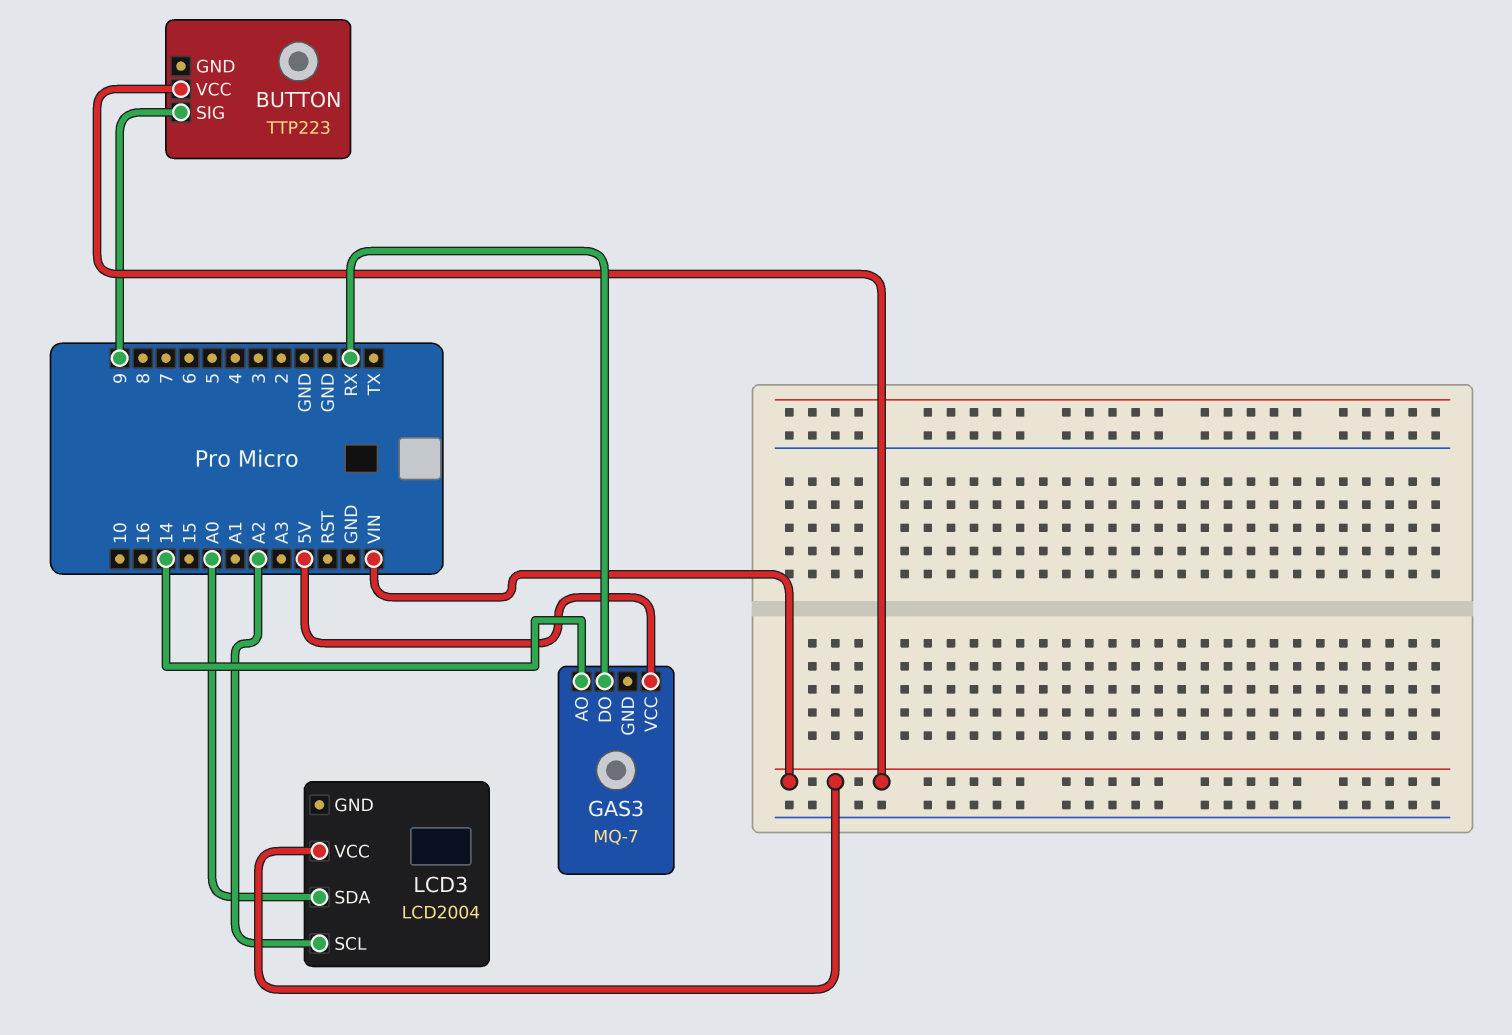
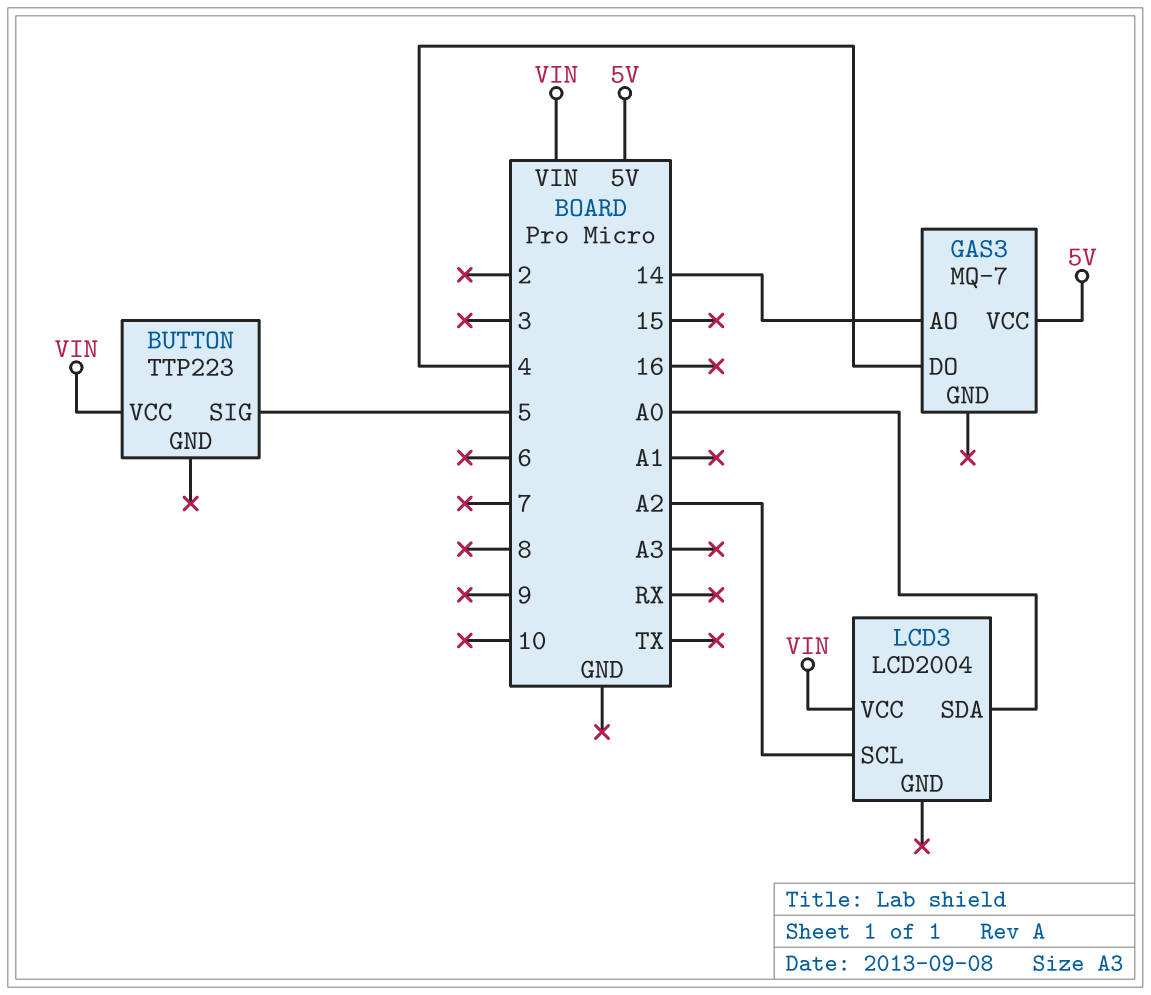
BUTTON pin SIG: 9 -> 5
GAS3 pin DO: RX -> 4

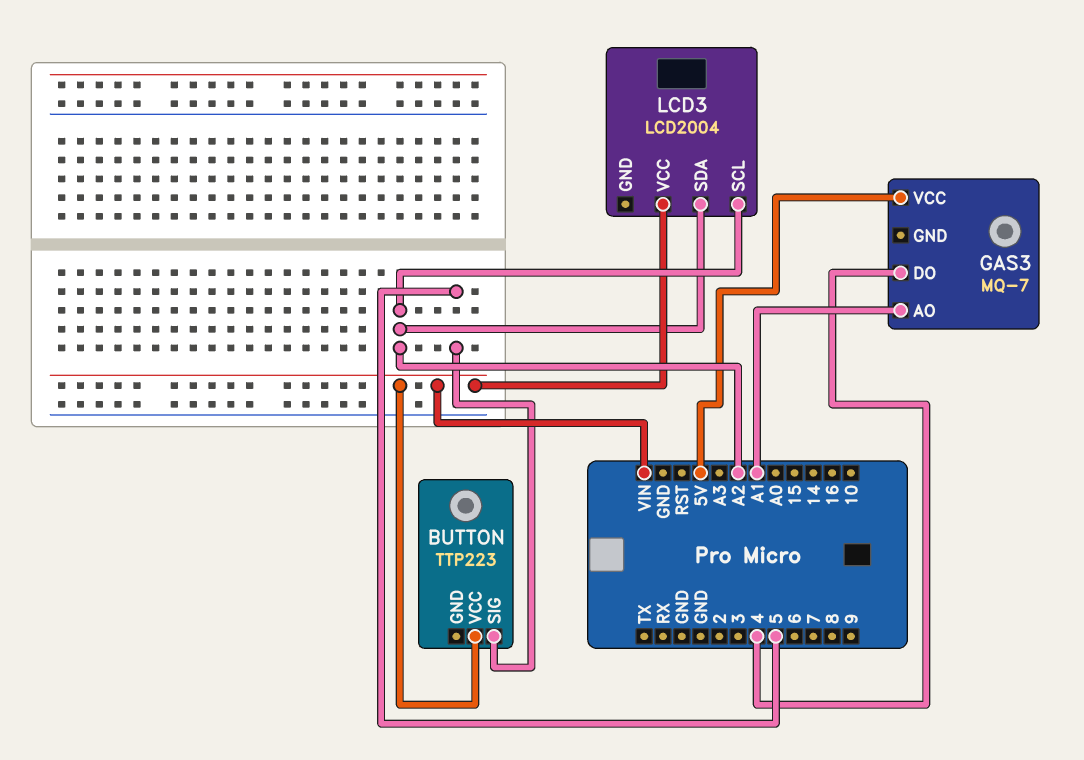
GAS3 pin AO: 14 -> A1
LCD3 pin SDA: A0 -> A2

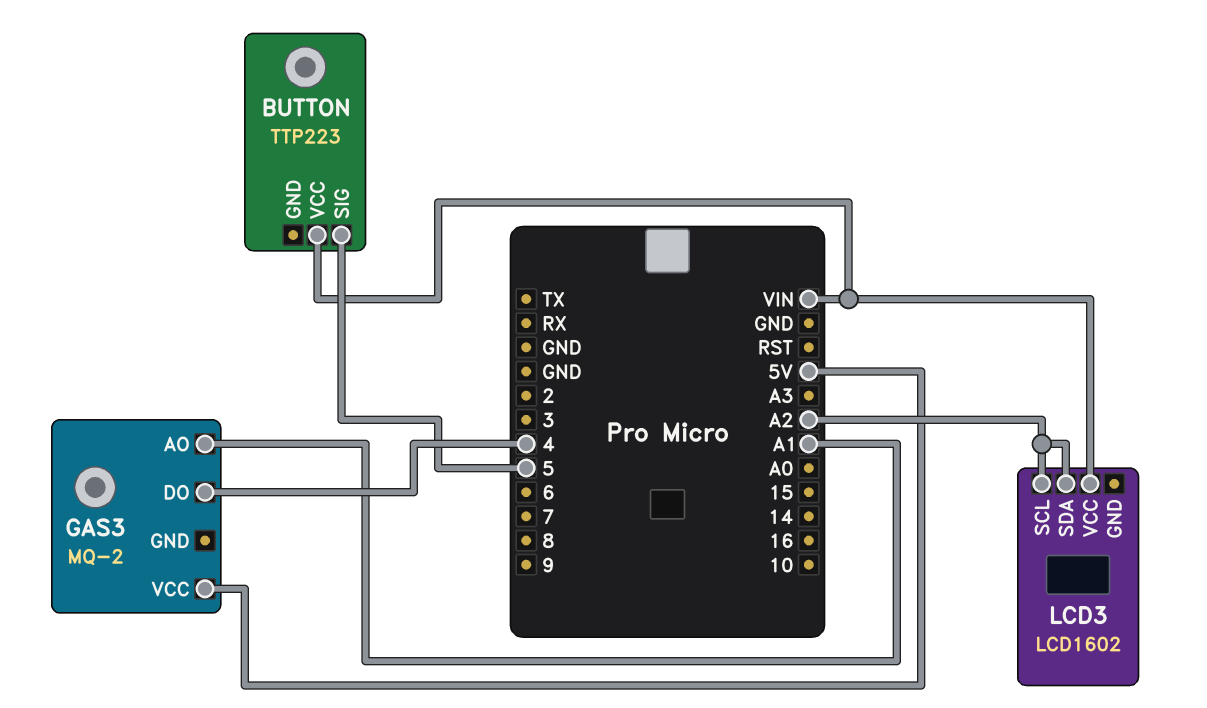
GAS3: MQ-7 -> MQ-2
LCD3: LCD2004 -> LCD1602

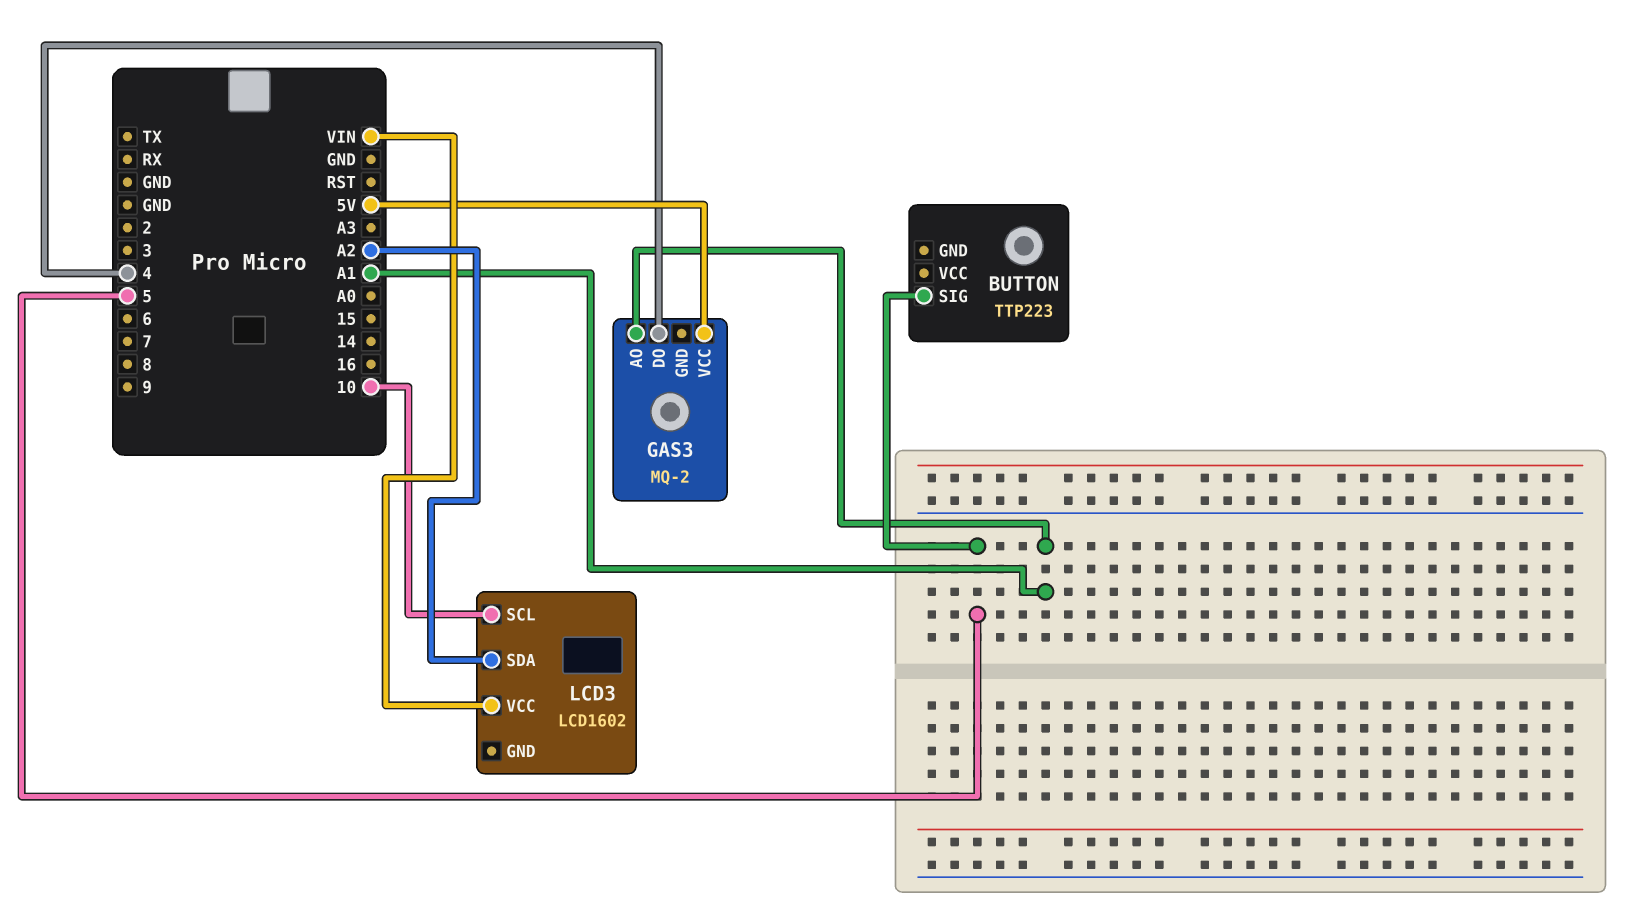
BUTTON pin VCC: VIN -> none
LCD3 pin SCL: A2 -> 10

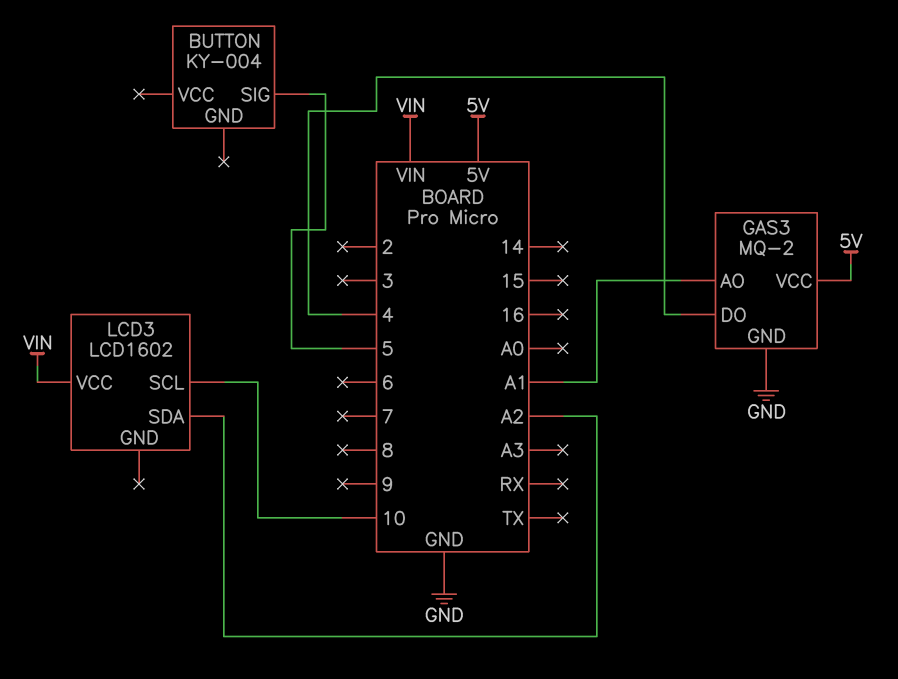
BUTTON: TTP223 -> KY-004
GAS3 pin GND: none -> GND

